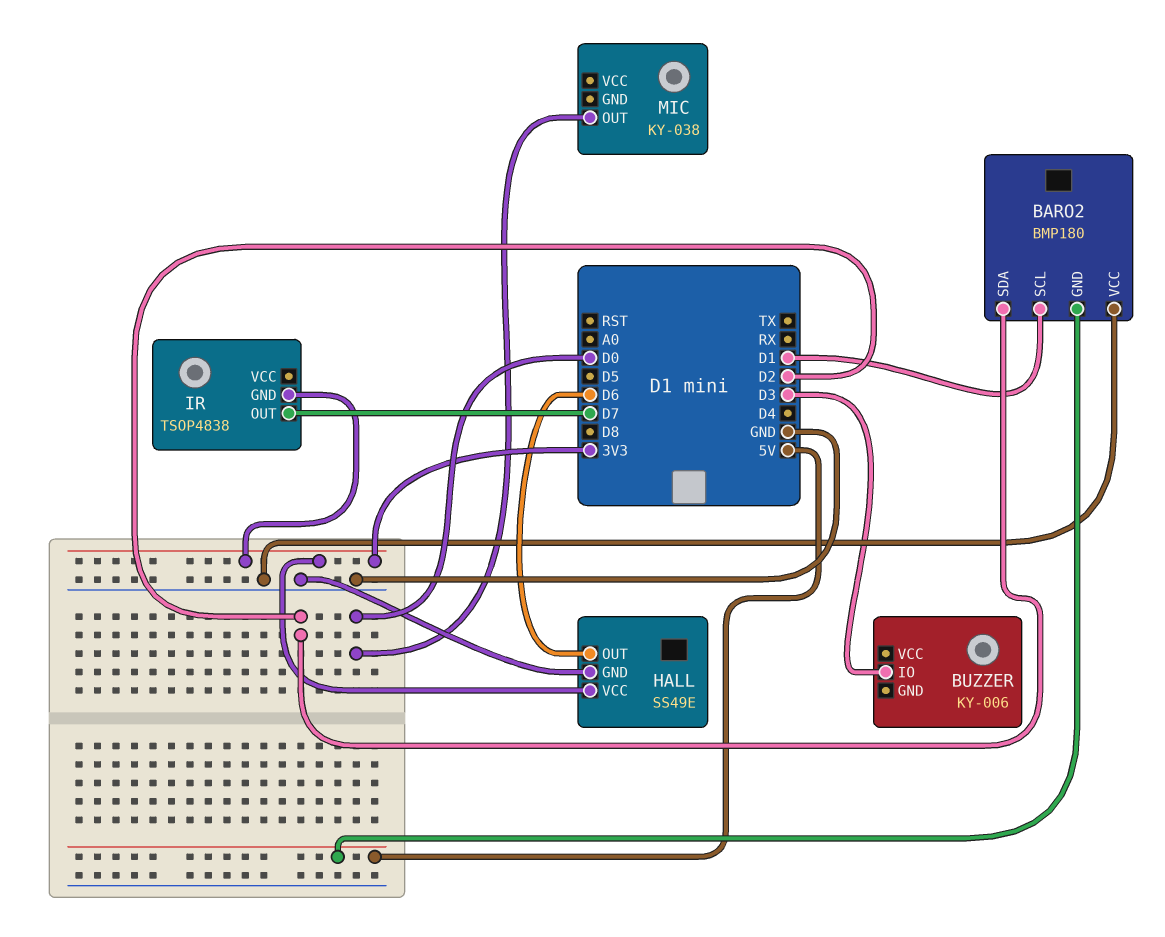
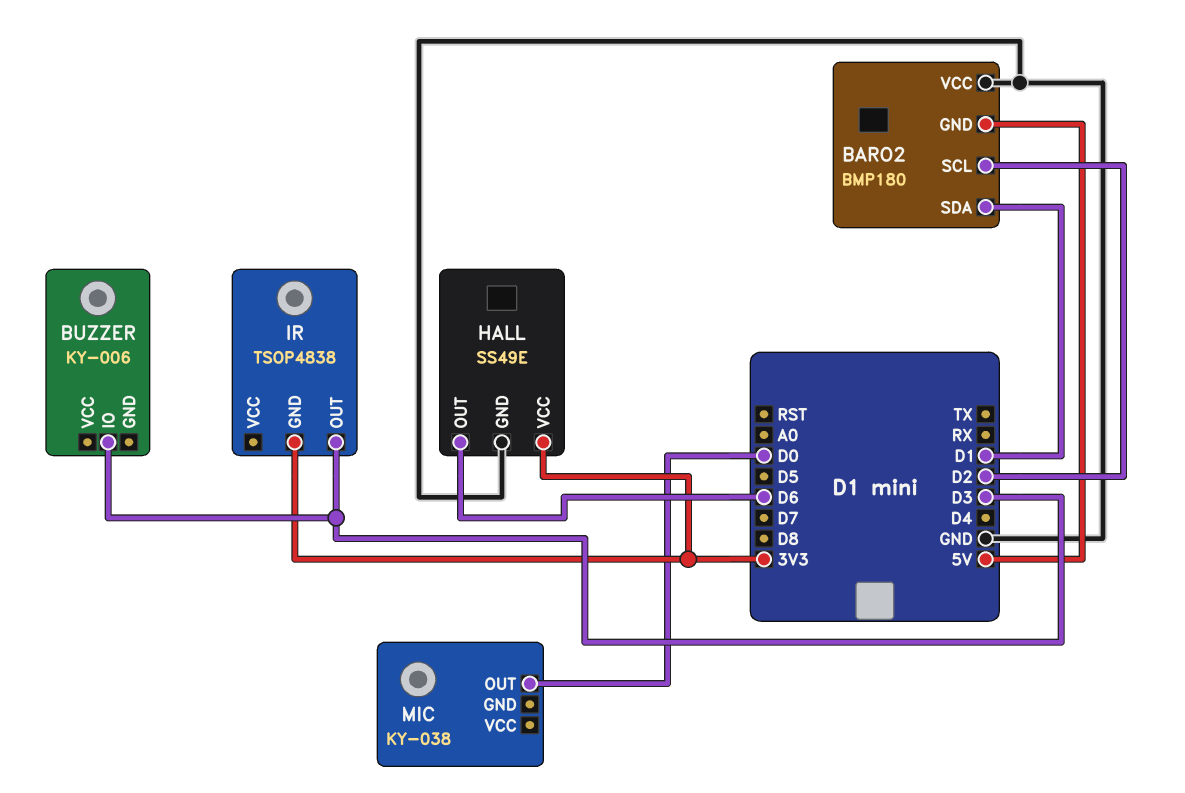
BARO2 pin SCL: D1 -> D2
BARO2 pin SDA: D2 -> D1
IR pin OUT: D7 -> D3

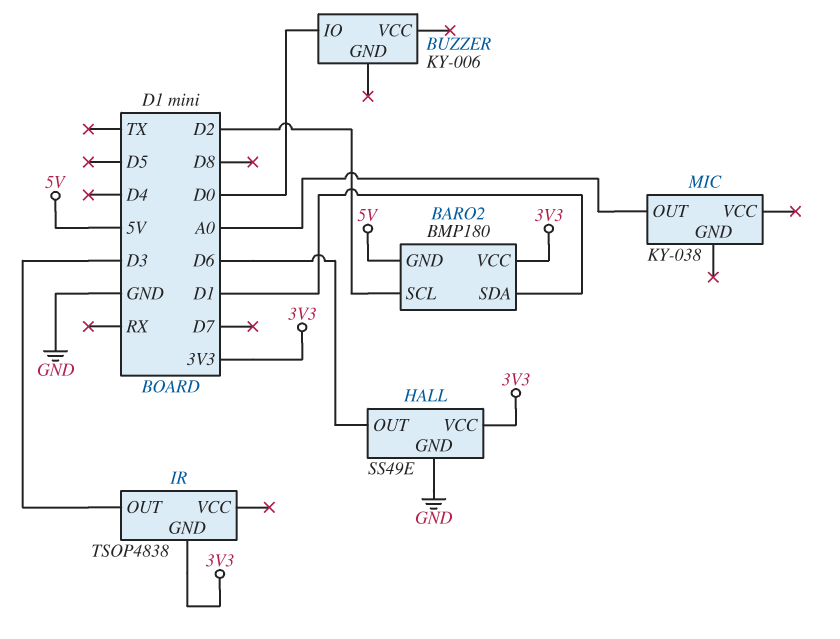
BARO2 pin VCC: GND -> 3V3
BUZZER pin IO: D3 -> D0
MIC pin OUT: D0 -> A0

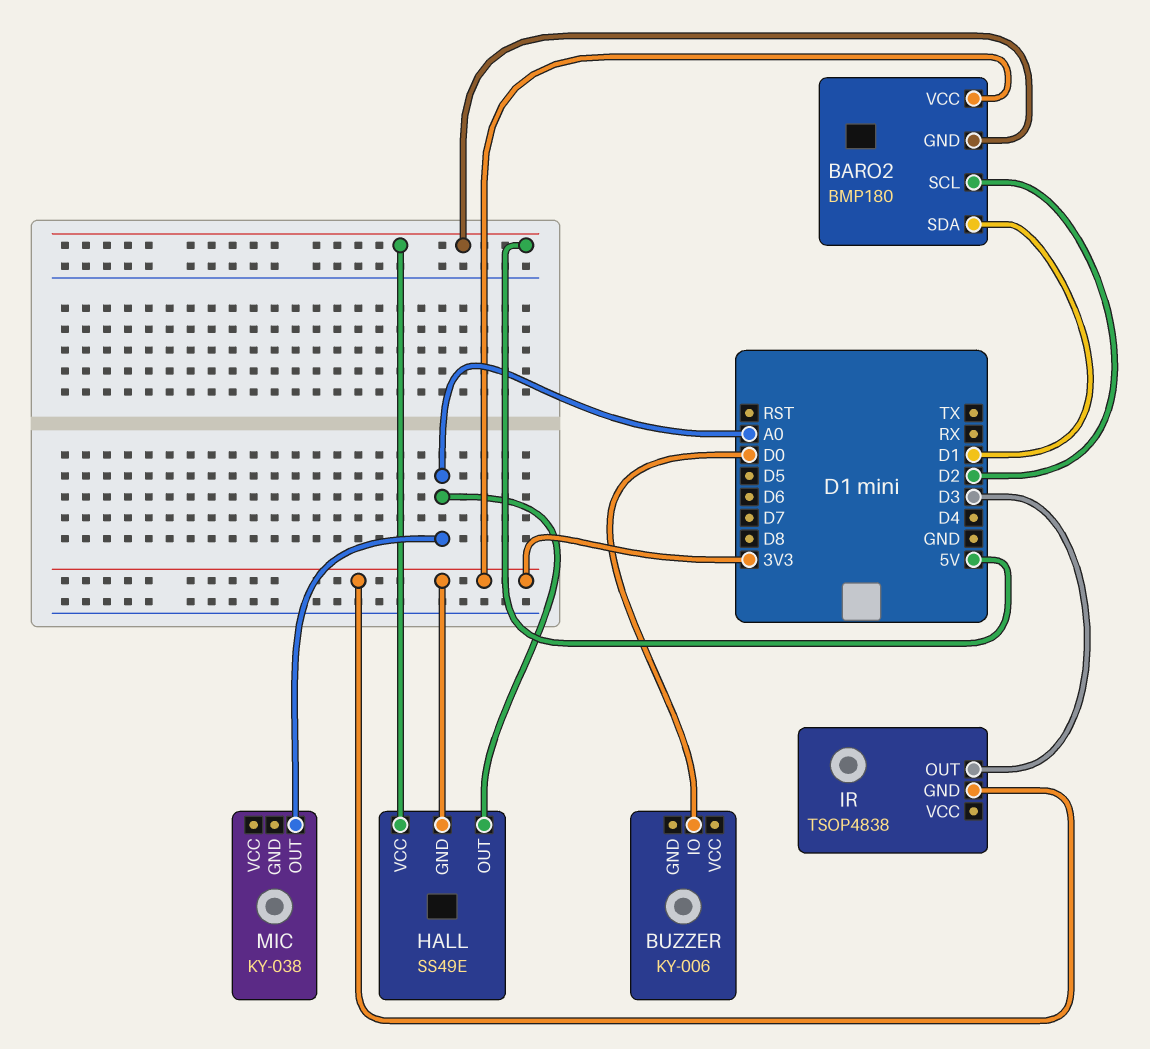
HALL pin GND: GND -> 3V3
HALL pin OUT: D6 -> A0
HALL pin VCC: 3V3 -> 5V

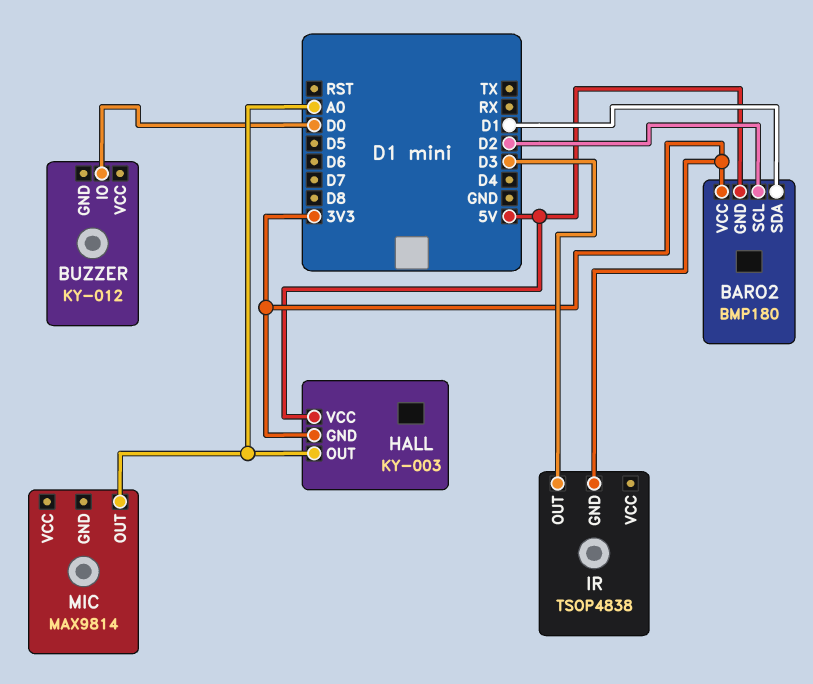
BUZZER: KY-006 -> KY-012
HALL: SS49E -> KY-003
MIC: KY-038 -> MAX9814

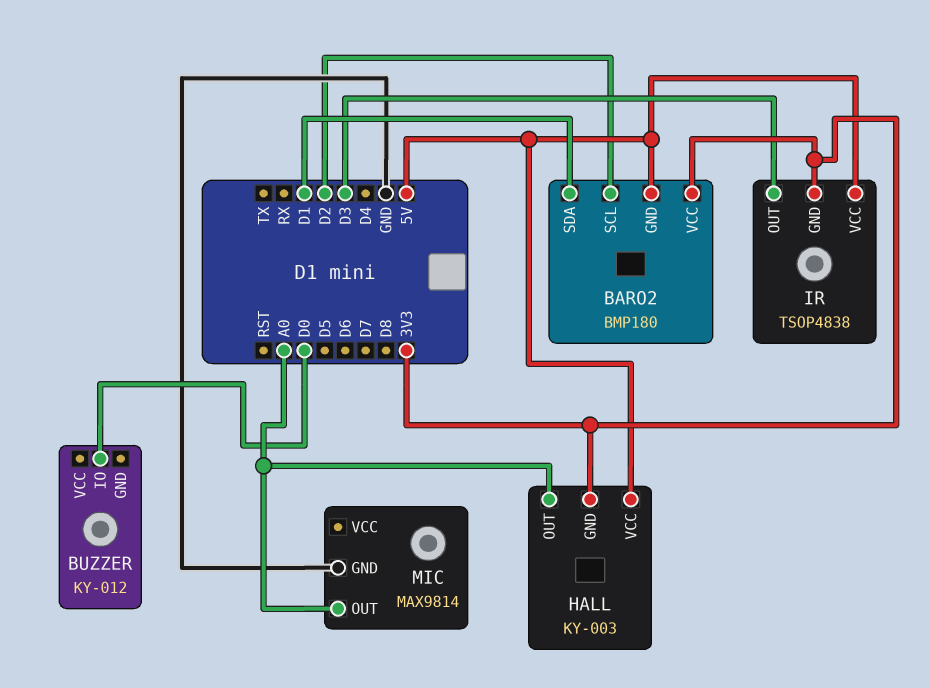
IR pin VCC: none -> 5V
MIC pin GND: none -> GND

